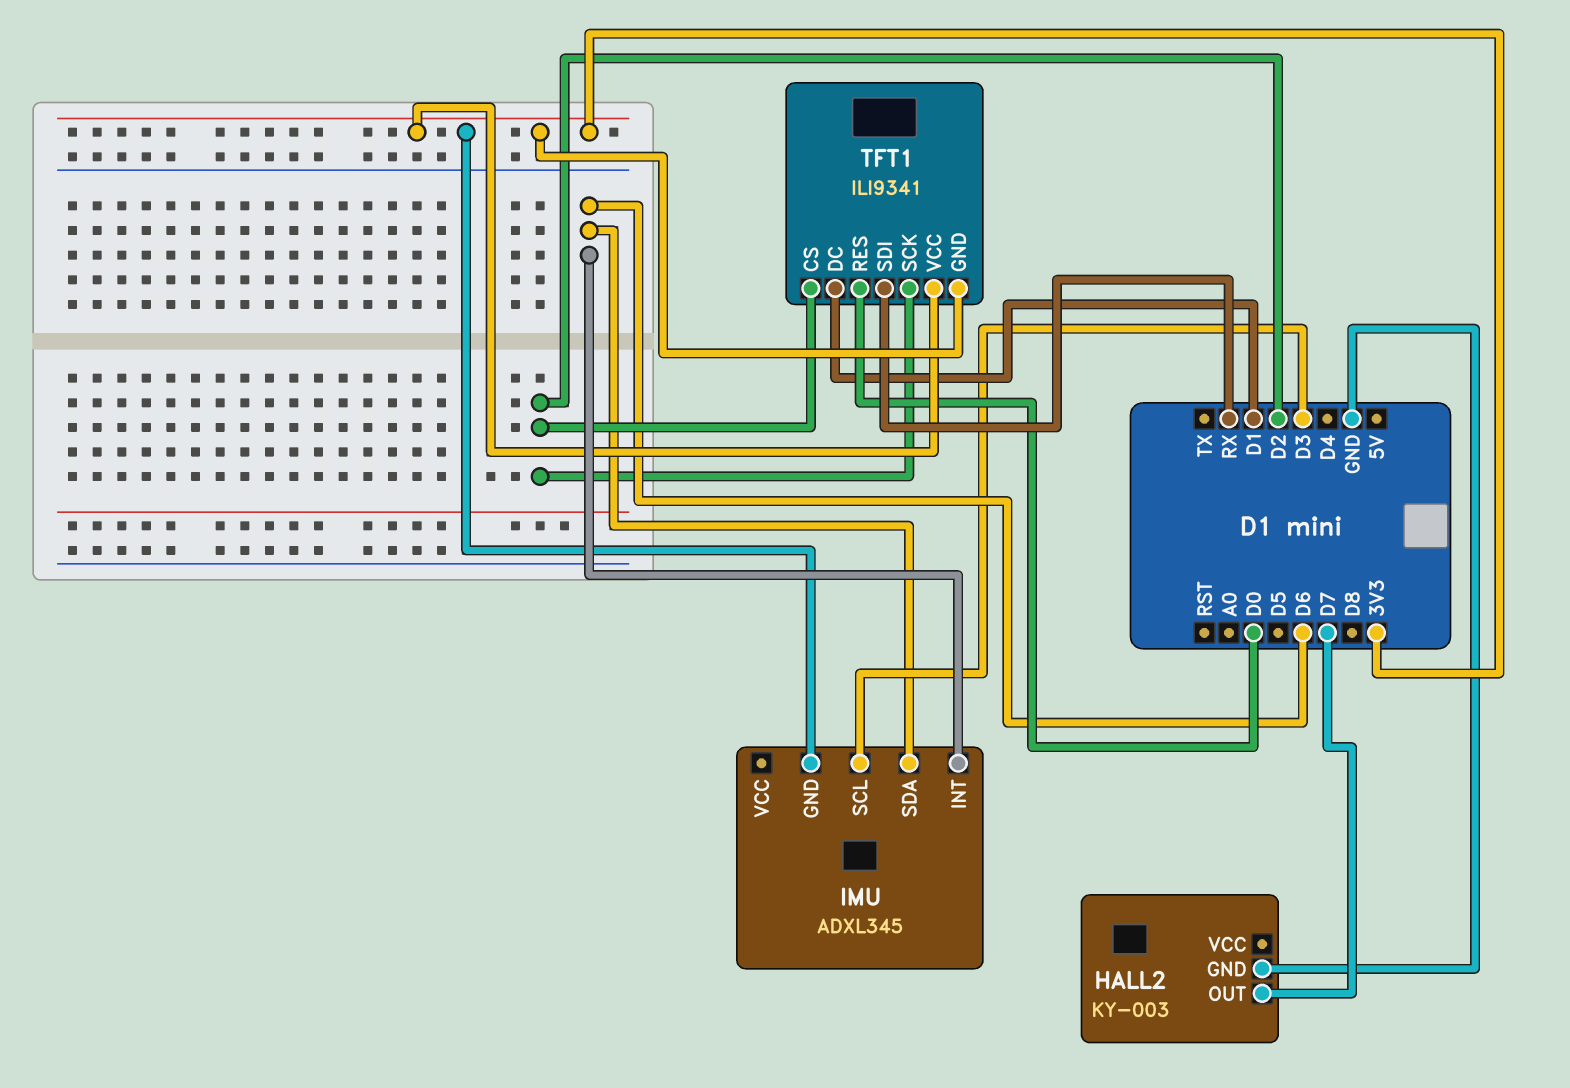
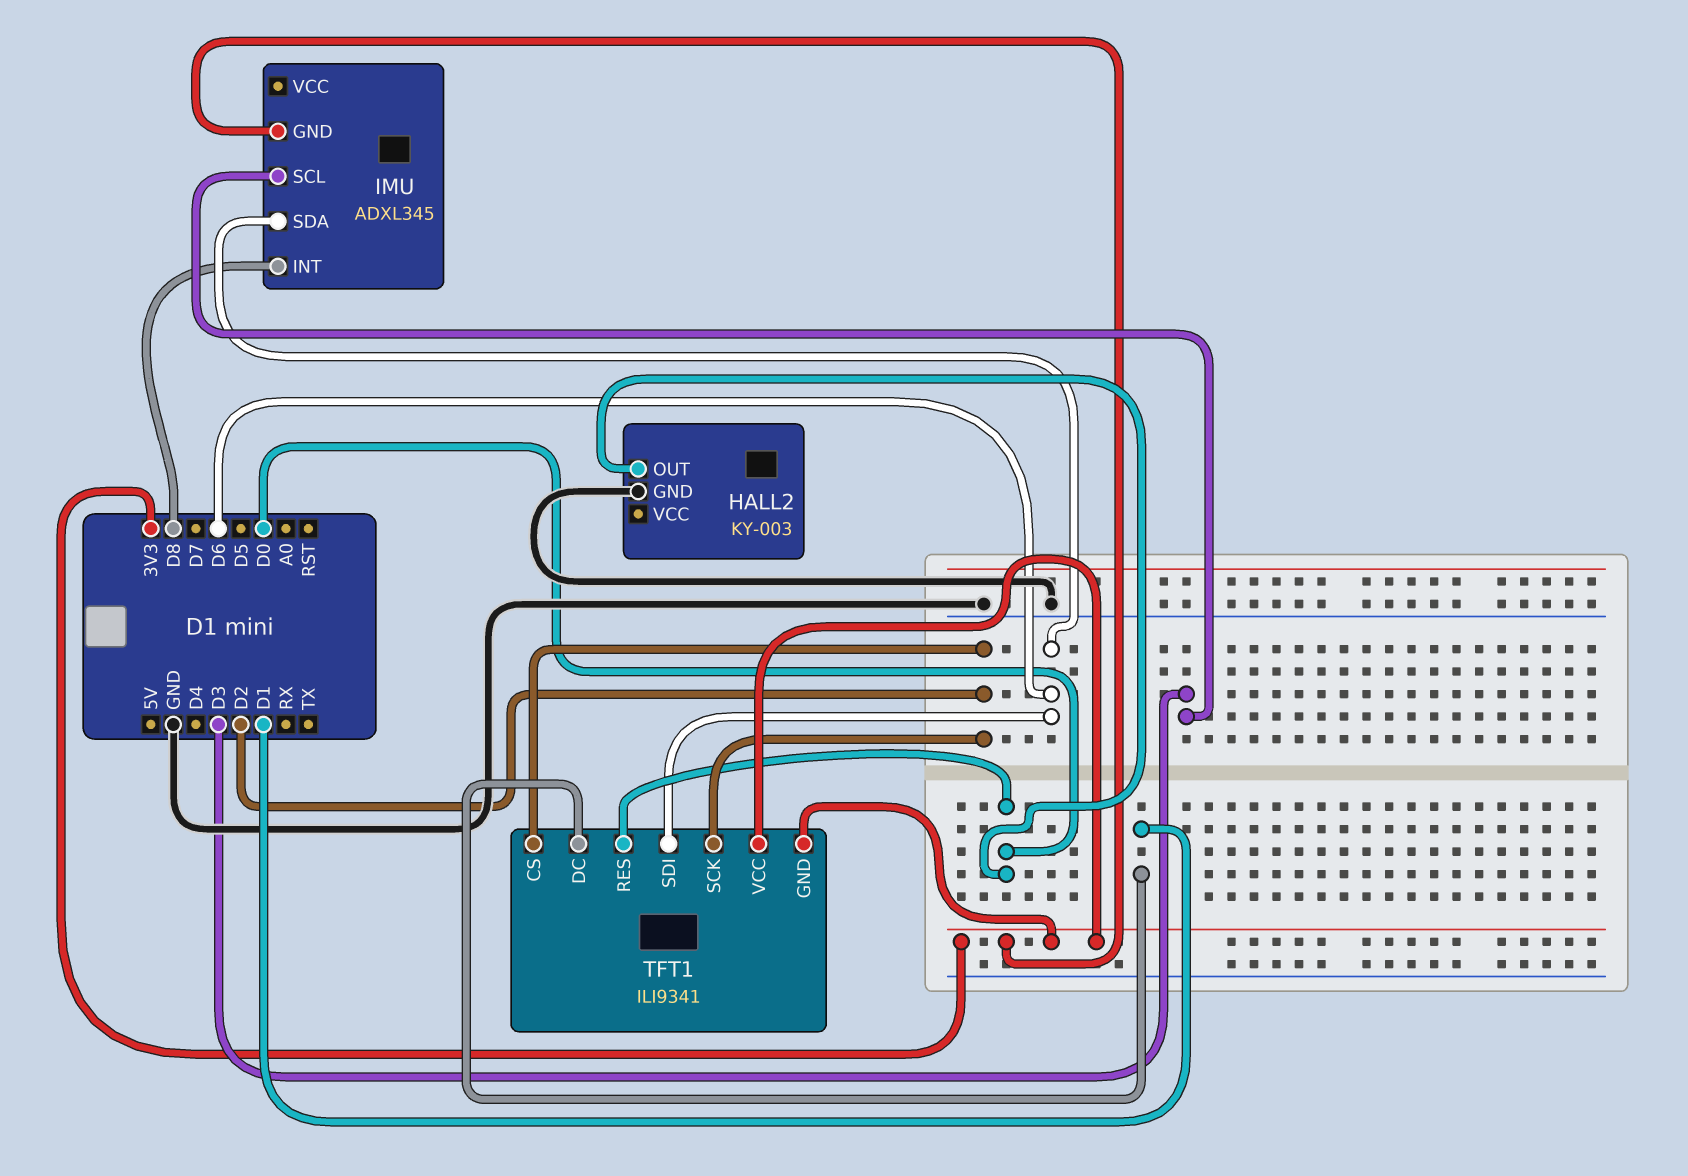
HALL2 pin OUT: D7 -> D0
IMU pin INT: D6 -> D8
TFT1 pin SDI: RX -> D6

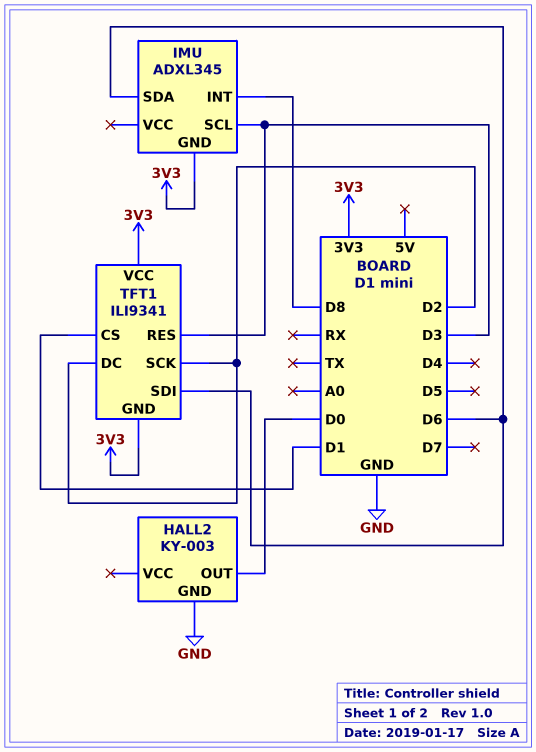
TFT1 pin CS: D2 -> D1
TFT1 pin DC: D1 -> D2
TFT1 pin RES: D0 -> D3

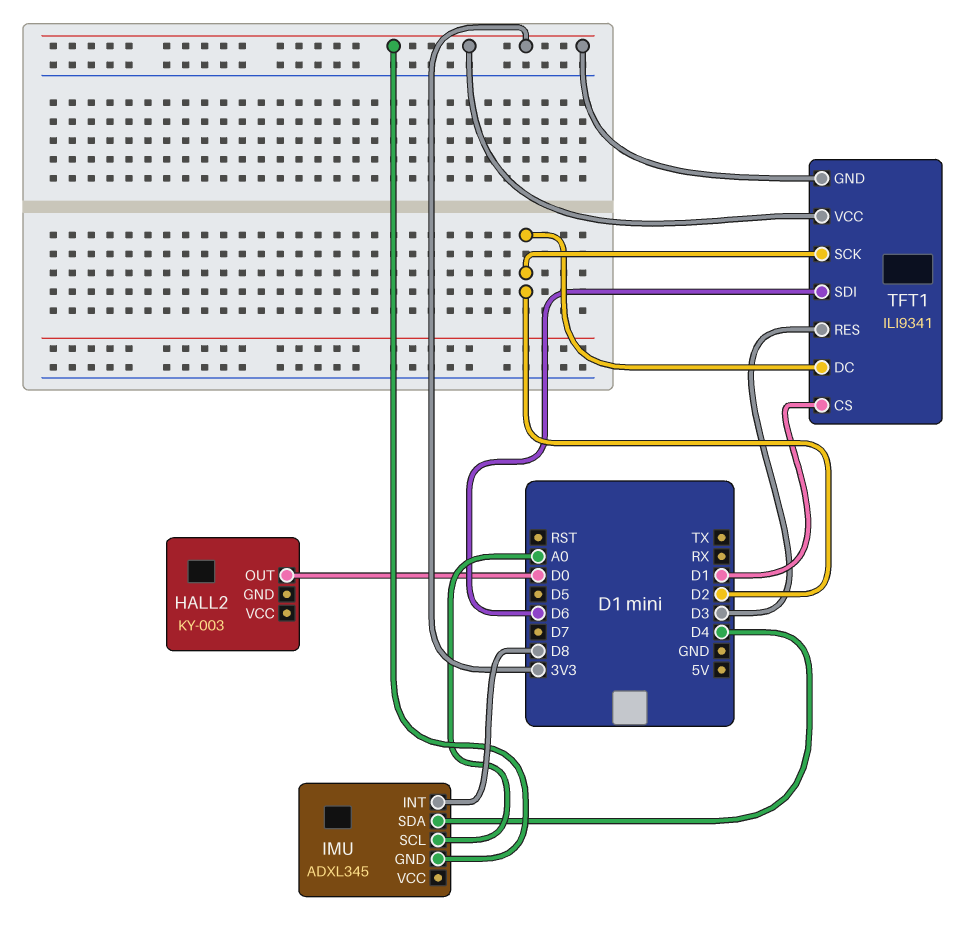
HALL2 pin GND: GND -> none
IMU pin SCL: D3 -> A0
IMU pin SDA: D6 -> D4

